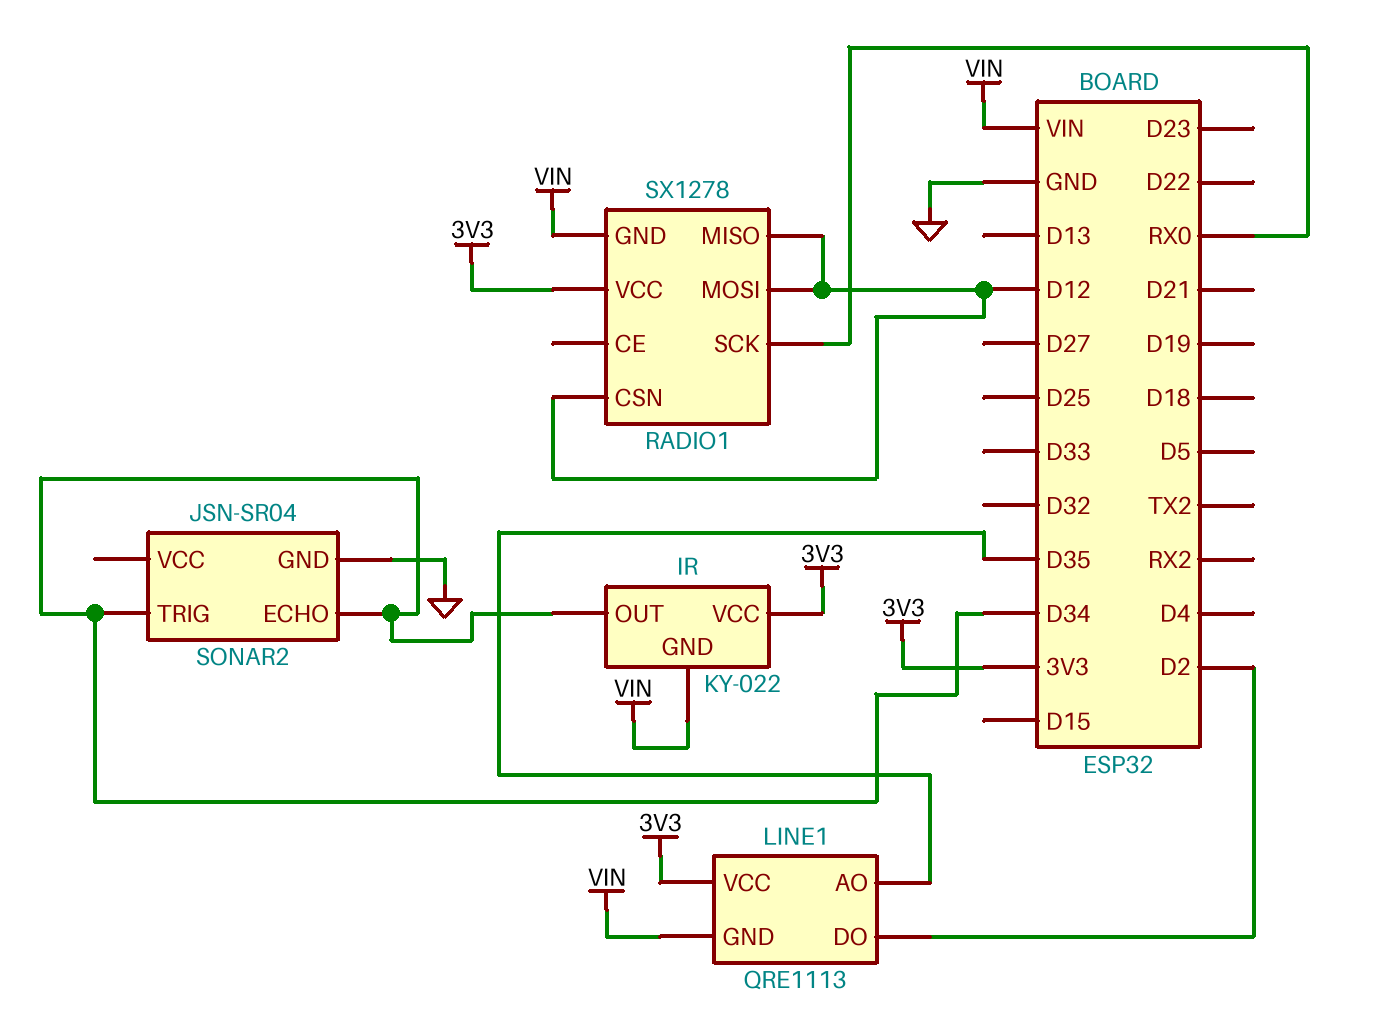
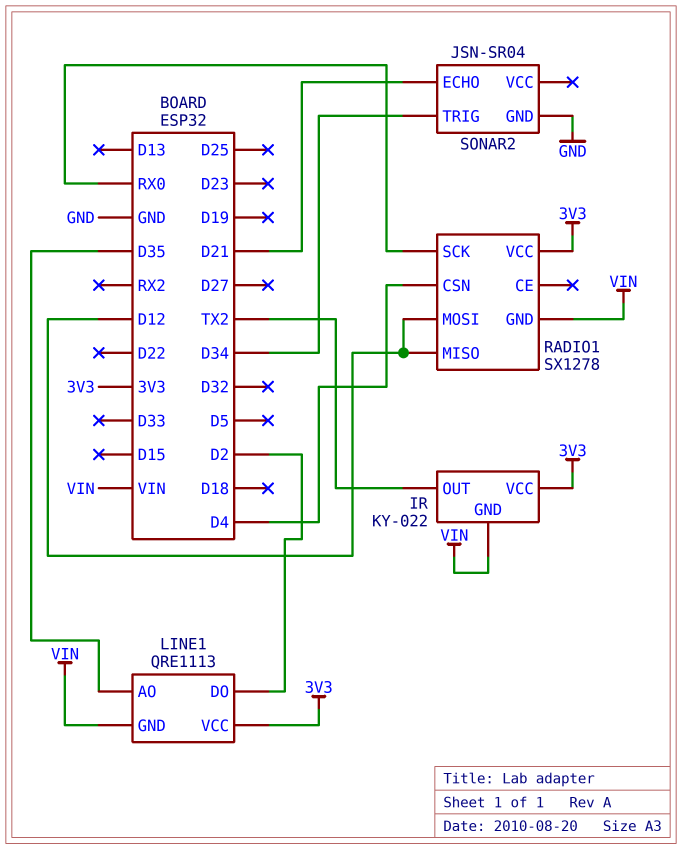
IR pin OUT: D34 -> TX2
RADIO1 pin CSN: D12 -> D4
SONAR2 pin ECHO: D34 -> D21

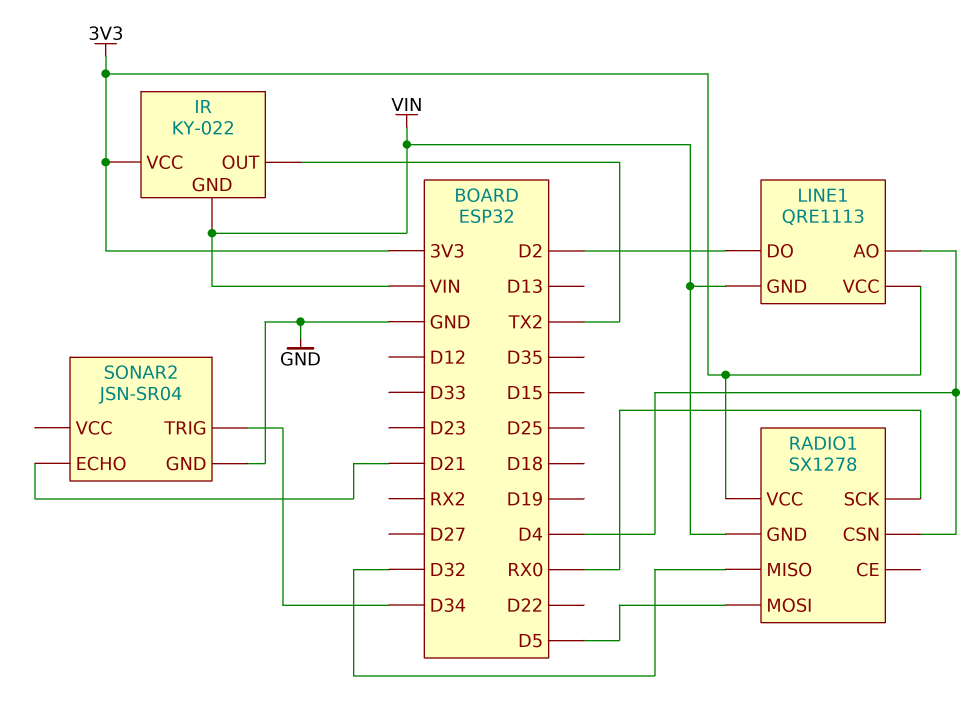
LINE1 pin AO: D35 -> D4
RADIO1 pin MISO: D12 -> D32
RADIO1 pin MOSI: D12 -> D5

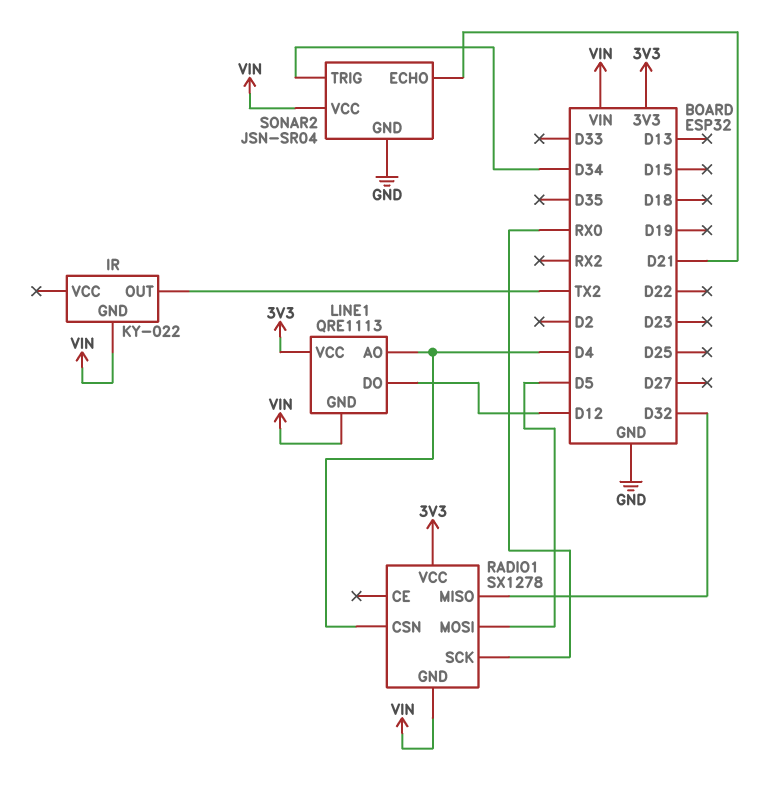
IR pin VCC: 3V3 -> none
LINE1 pin DO: D2 -> D12
SONAR2 pin VCC: none -> VIN

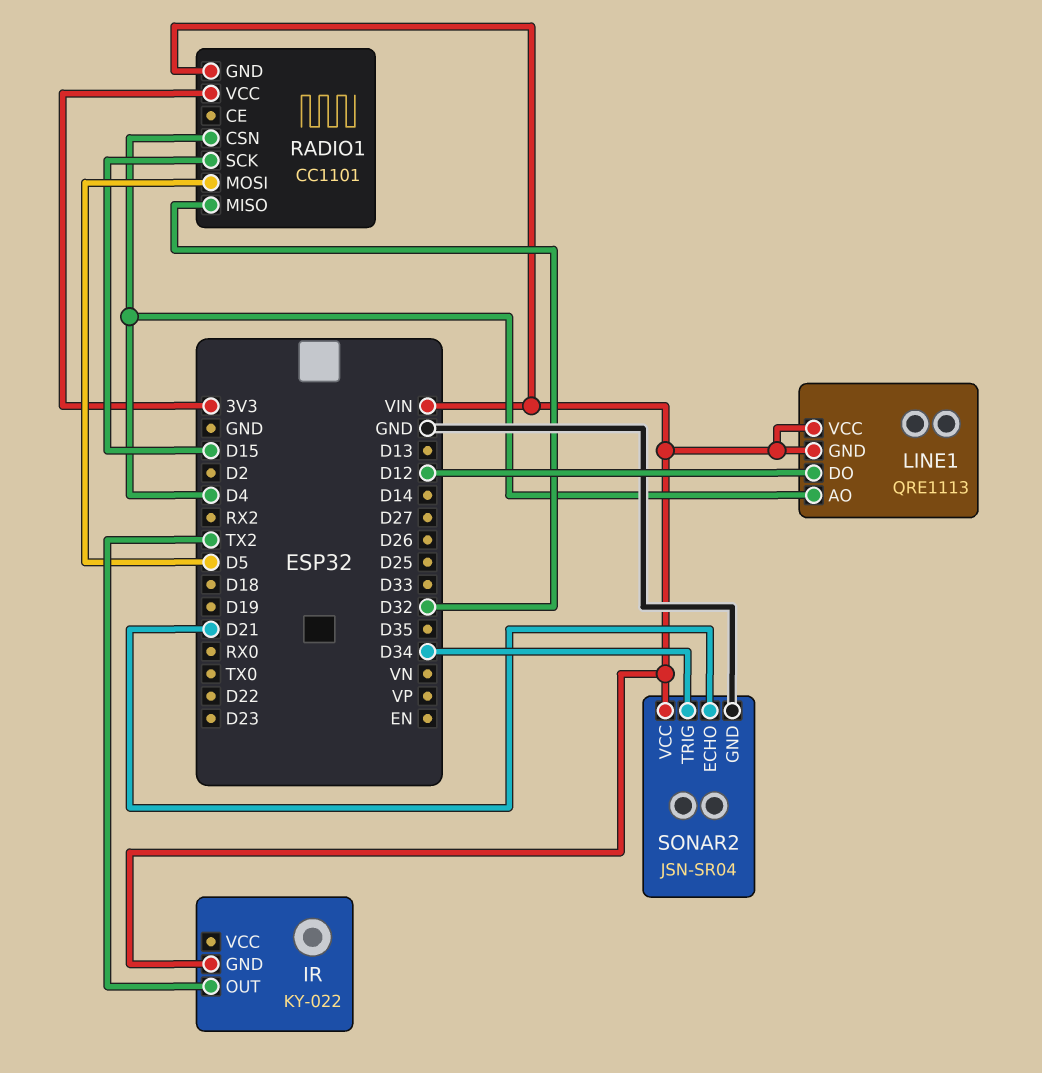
LINE1 pin VCC: 3V3 -> VIN
RADIO1: SX1278 -> CC1101
RADIO1 pin SCK: RX0 -> D15

